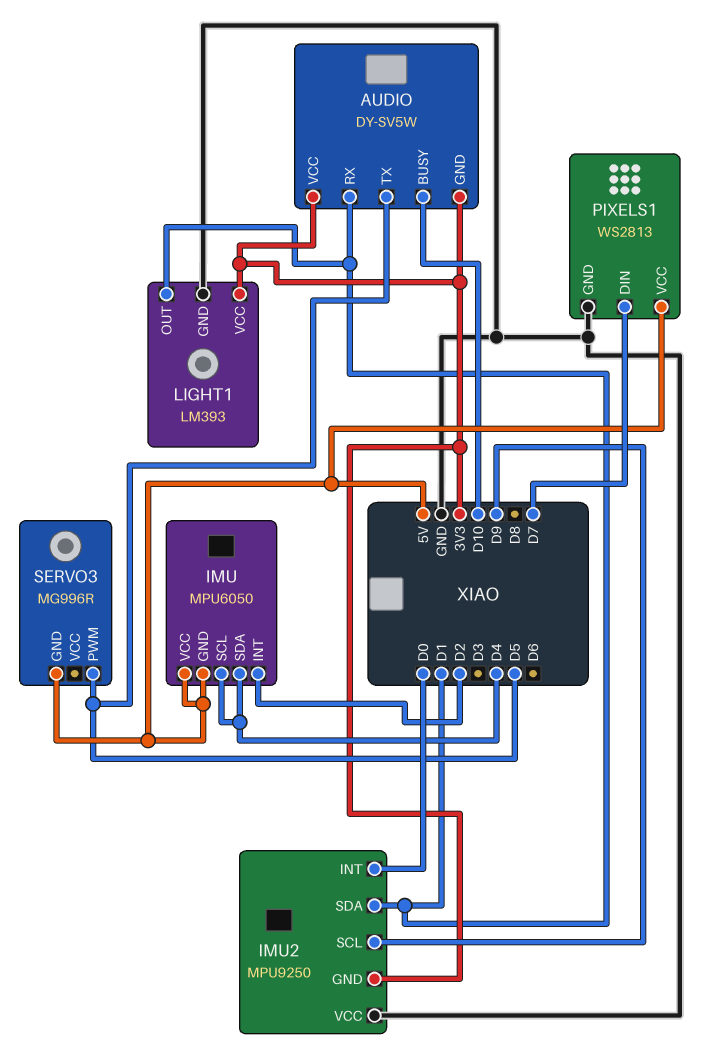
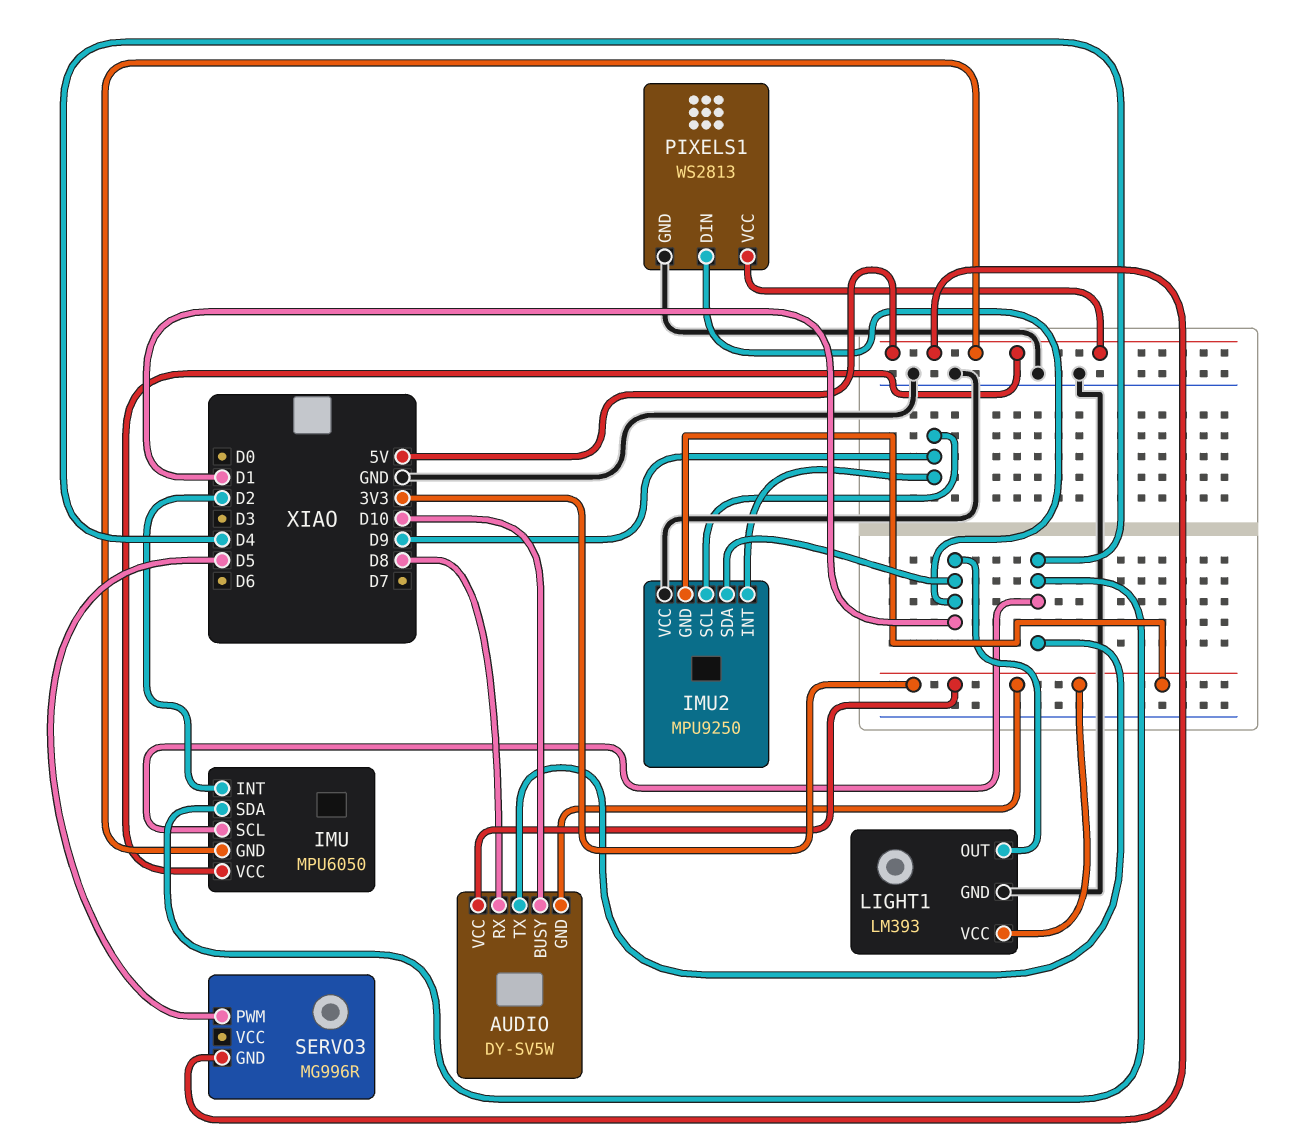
AUDIO pin RX: D1 -> D8
AUDIO pin TX: D5 -> D4
IMU2 pin INT: D0 -> D9
PIXELS1 pin DIN: D7 -> D1

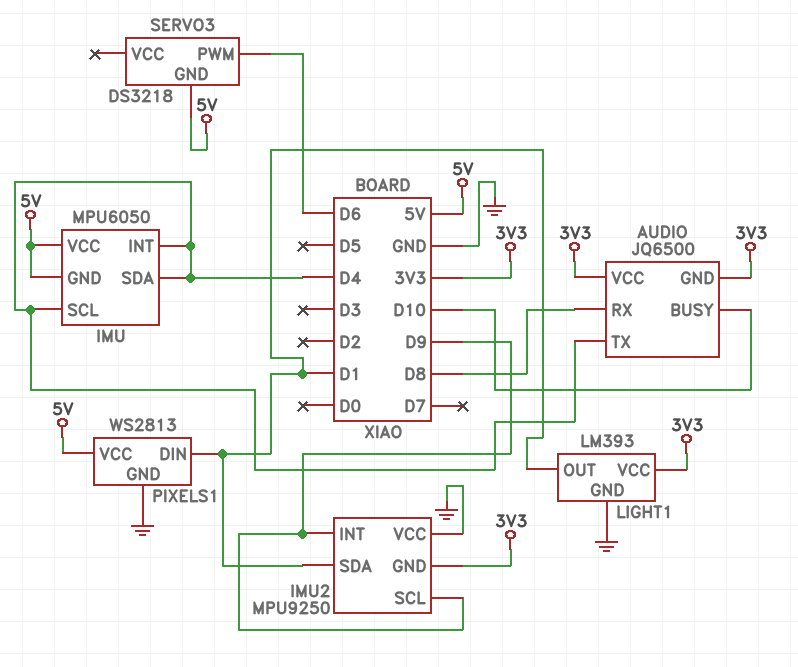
AUDIO: DY-SV5W -> JQ6500
IMU pin INT: D2 -> D4
SERVO3: MG996R -> DS3218
SERVO3 pin PWM: D5 -> D6

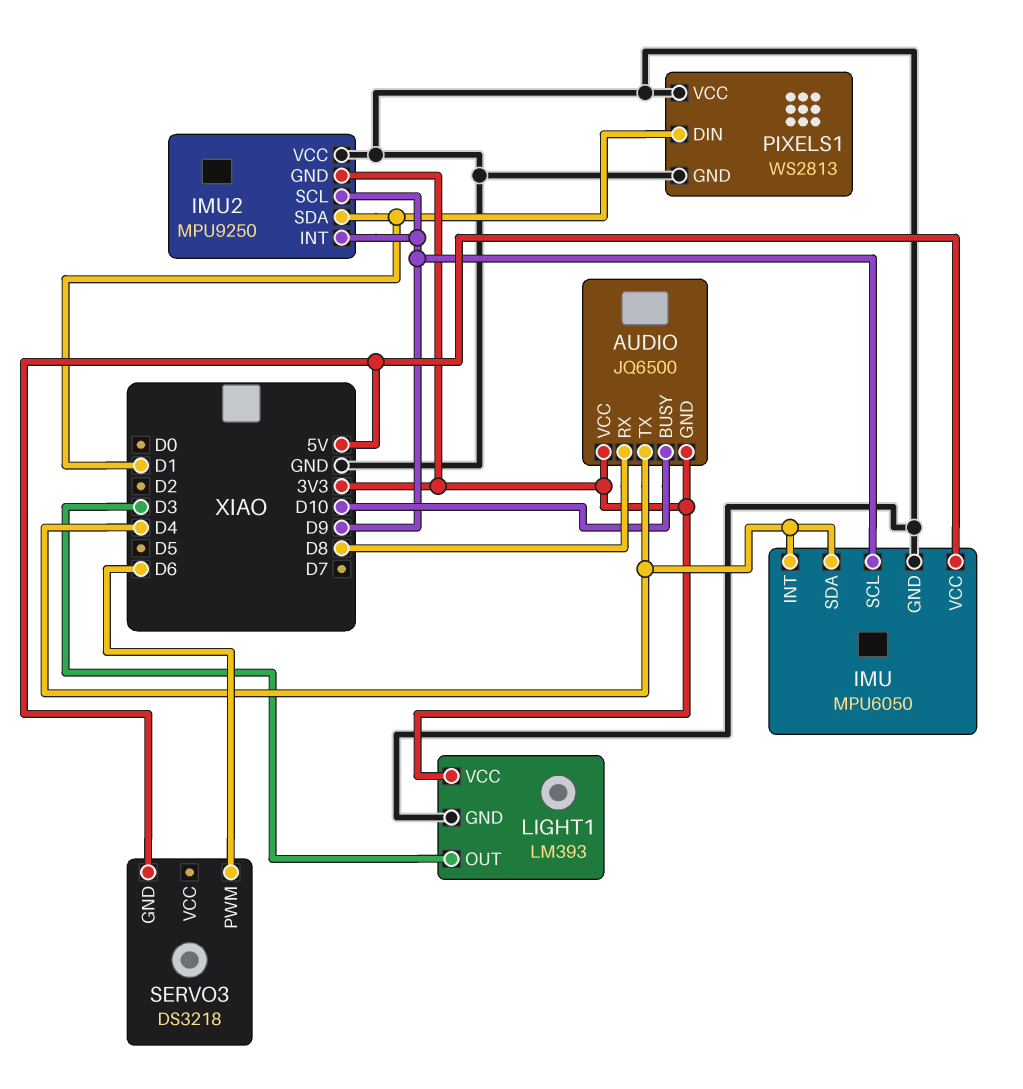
IMU pin GND: 5V -> GND
IMU pin SCL: D4 -> D9
LIGHT1 pin OUT: D1 -> D3
PIXELS1 pin VCC: 5V -> GND

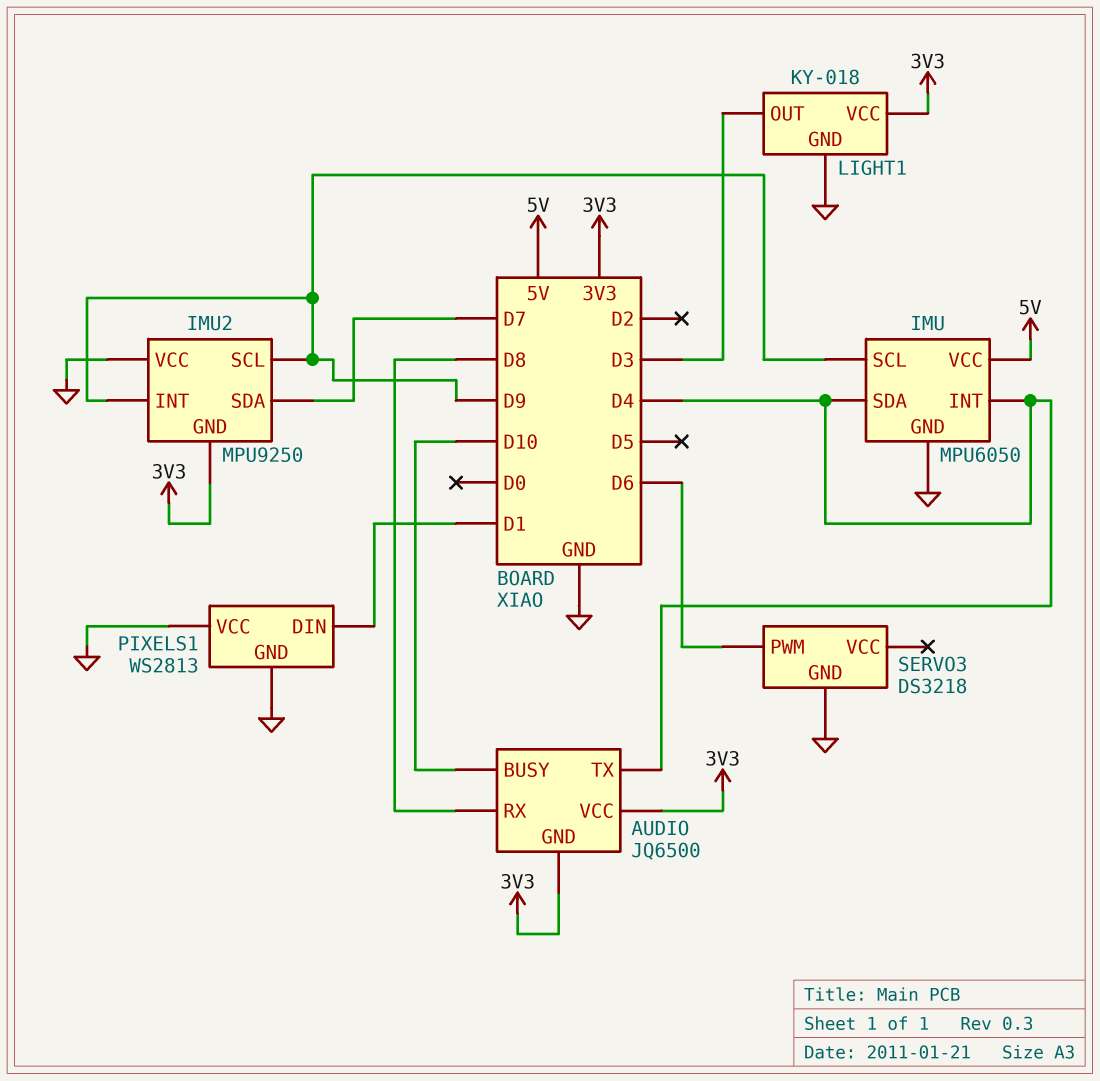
IMU2 pin SDA: D1 -> D7
LIGHT1: LM393 -> KY-018
SERVO3 pin GND: 5V -> GND

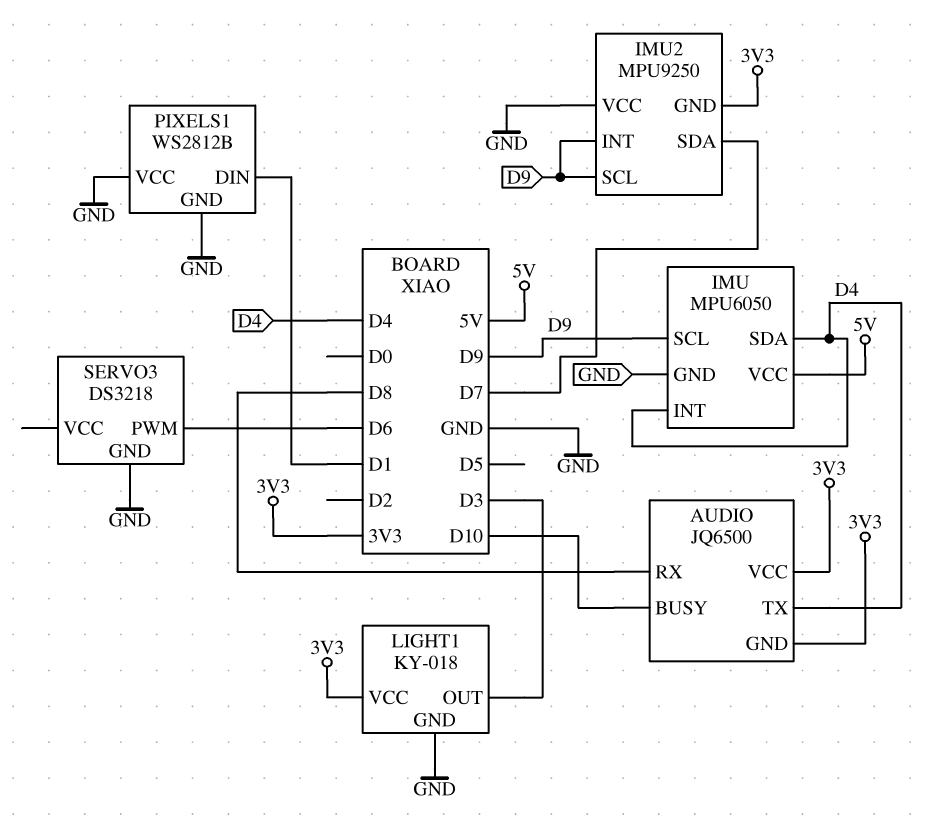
PIXELS1: WS2813 -> WS2812B

